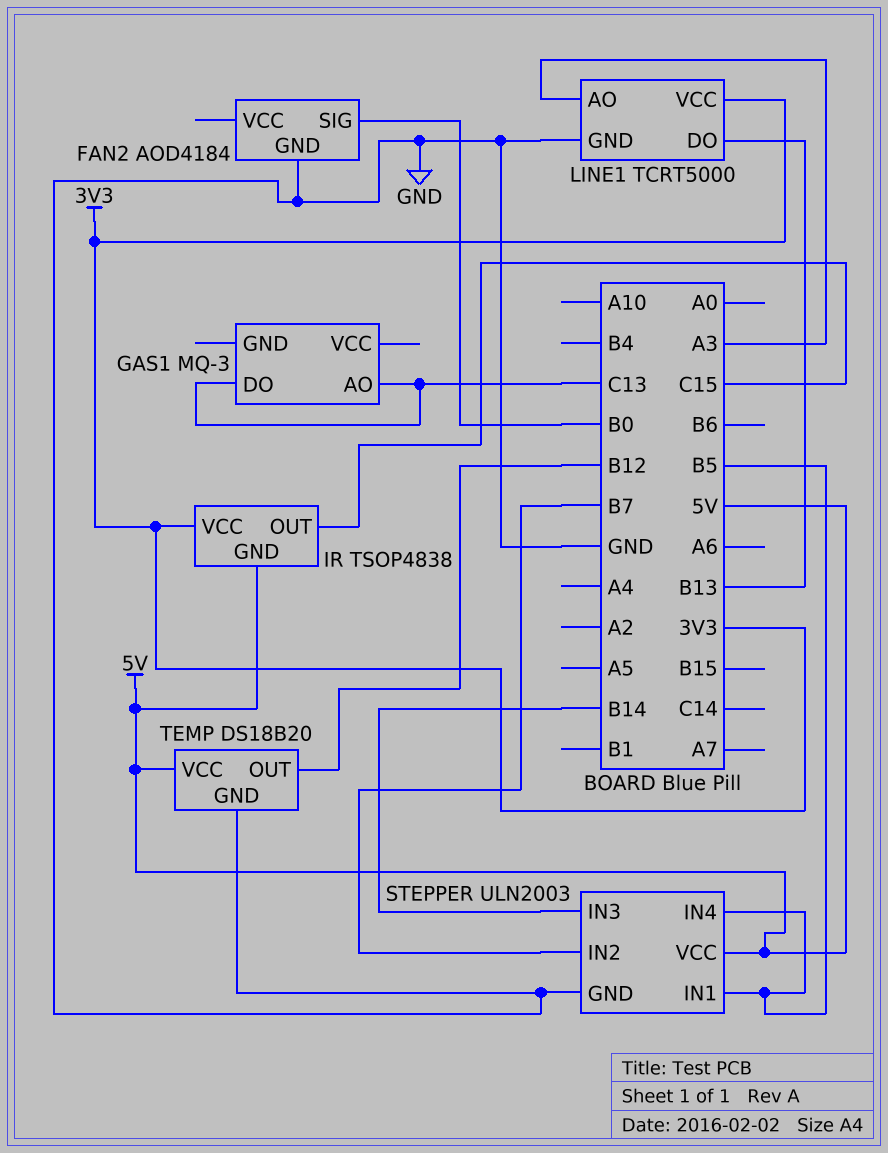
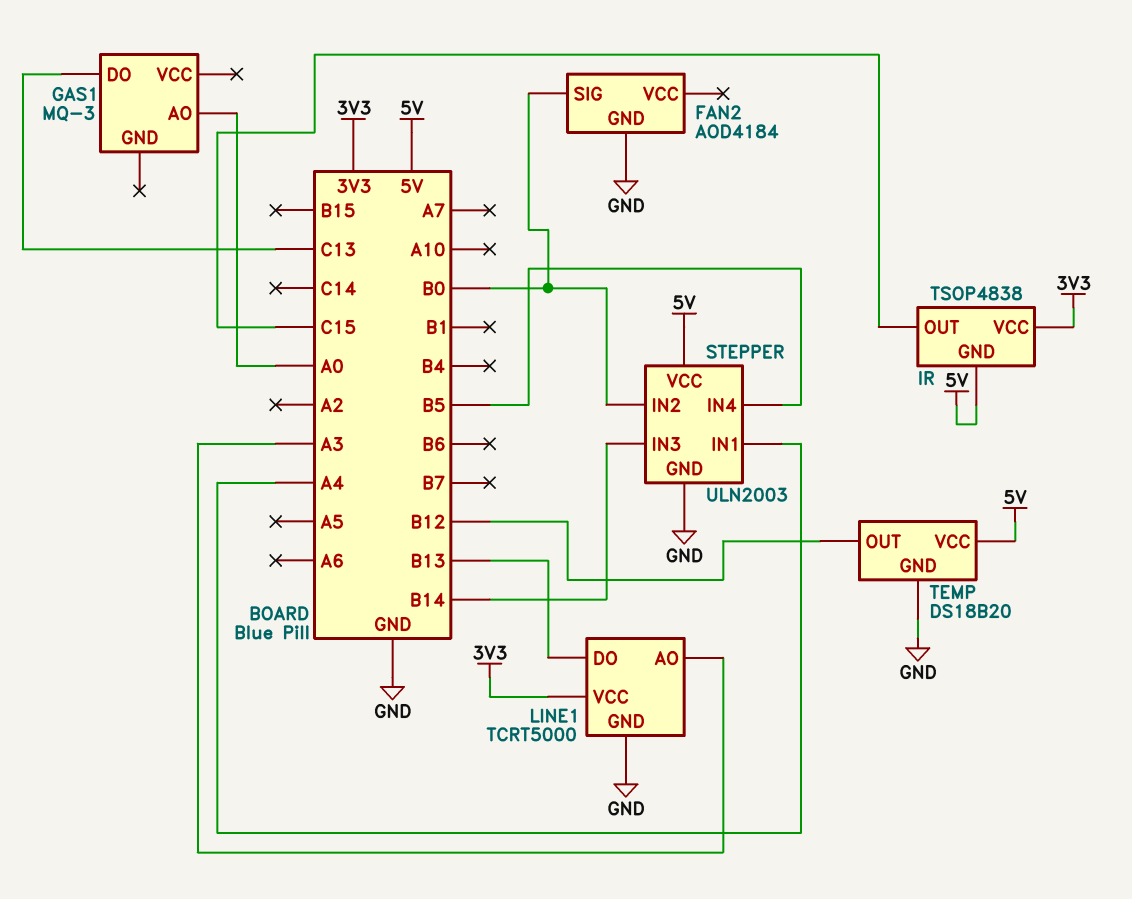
GAS1 pin AO: C13 -> A0
STEPPER pin IN1: B5 -> A4
STEPPER pin IN2: B7 -> B0

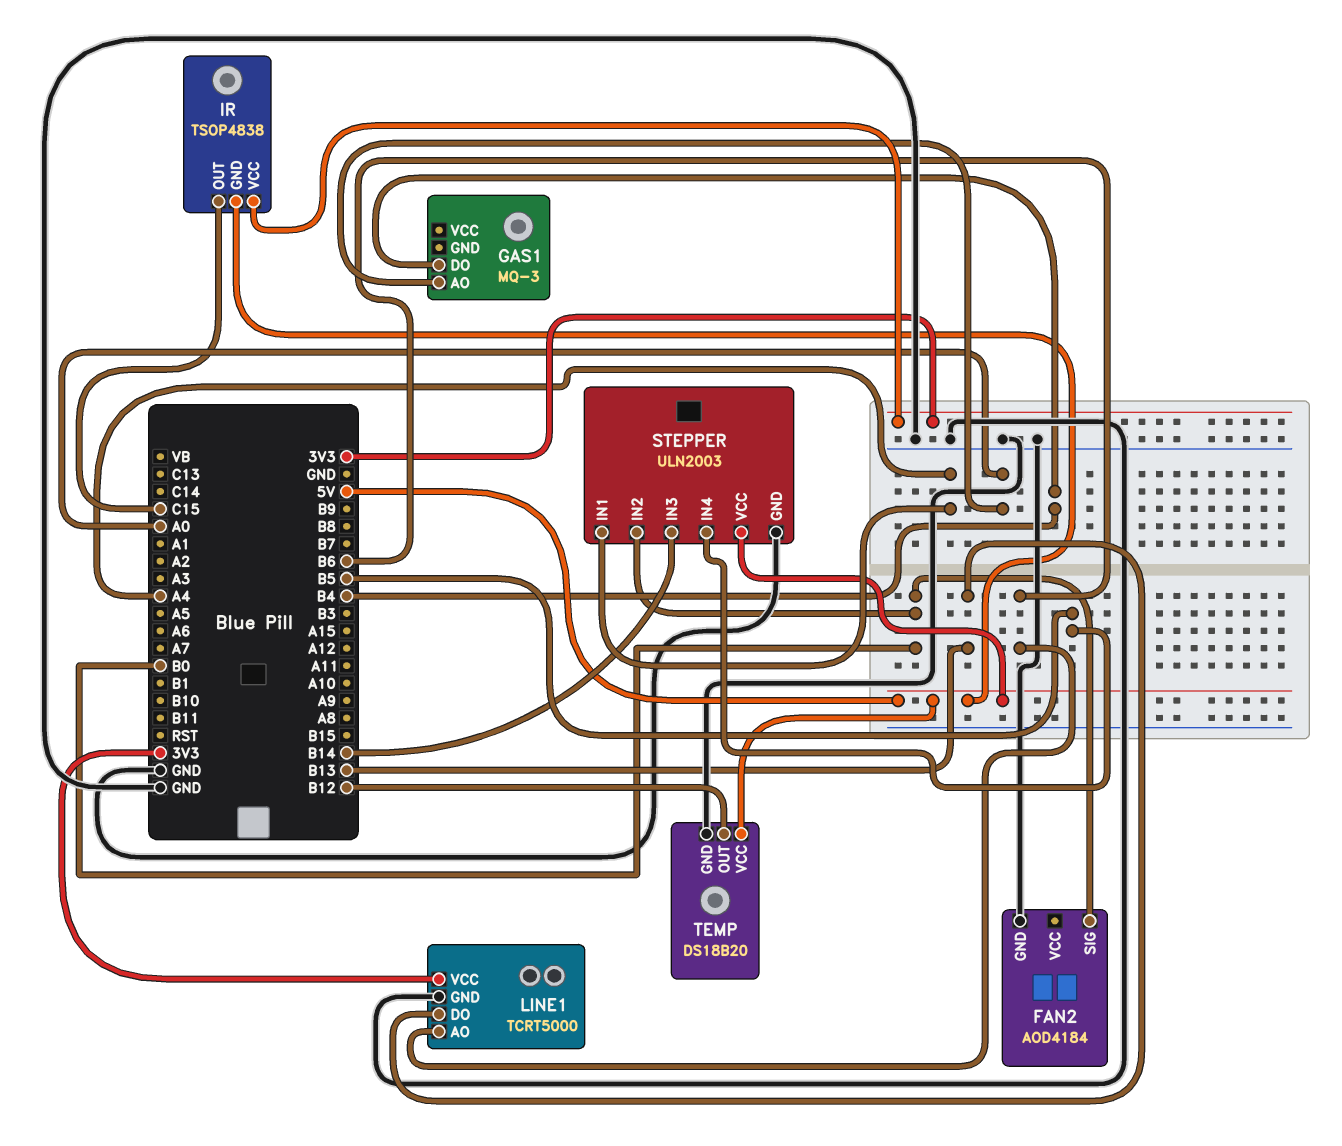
GAS1 pin DO: C13 -> B4
LINE1 pin AO: A3 -> B6

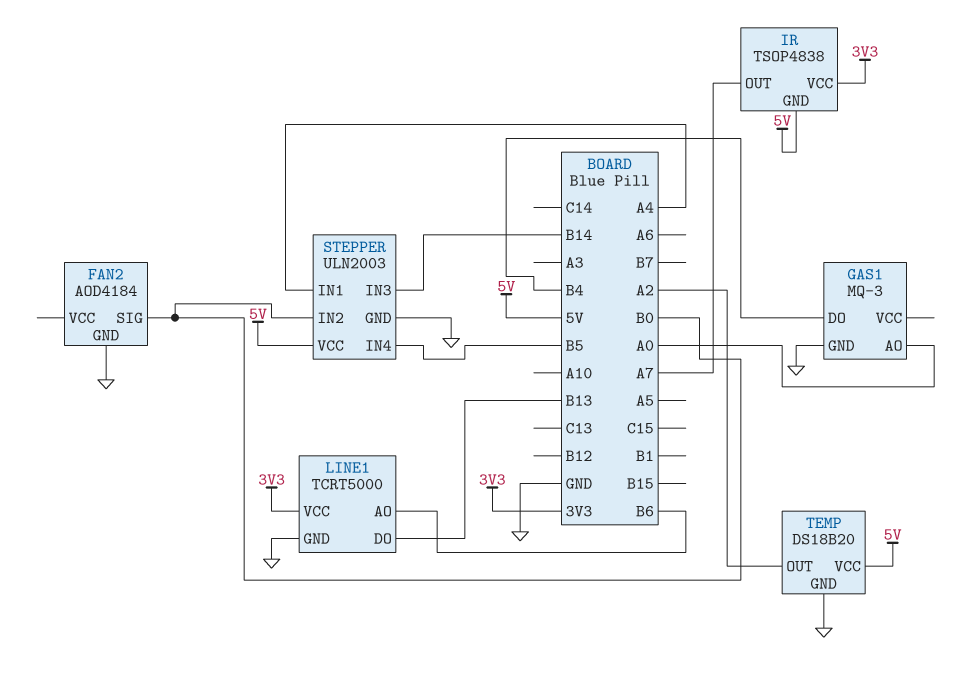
GAS1 pin GND: none -> GND
IR pin OUT: C15 -> A7
TEMP pin OUT: B12 -> A2

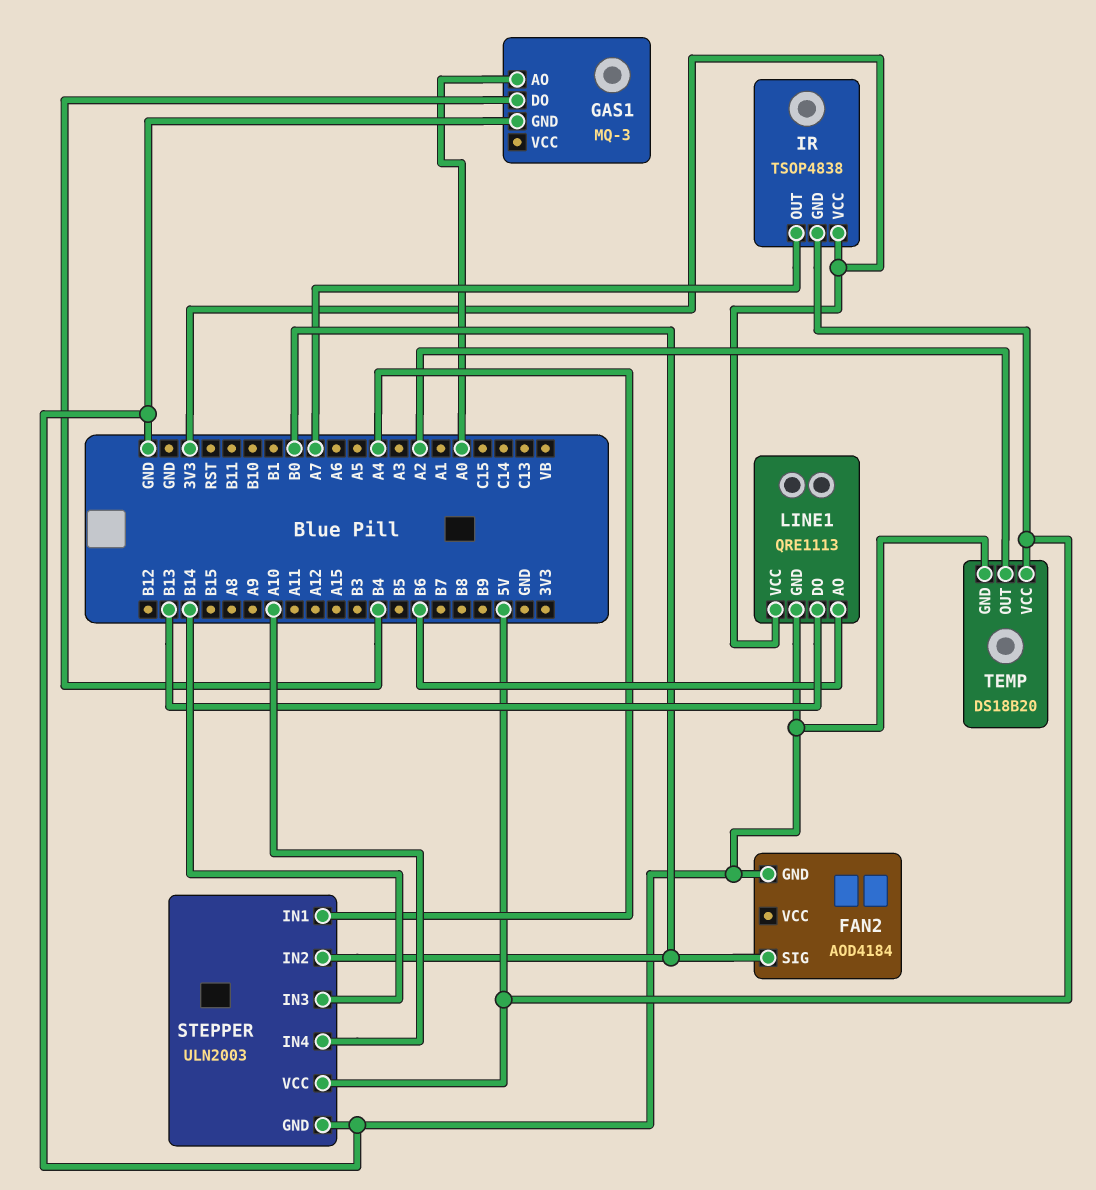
LINE1: TCRT5000 -> QRE1113
STEPPER pin IN4: B5 -> A10

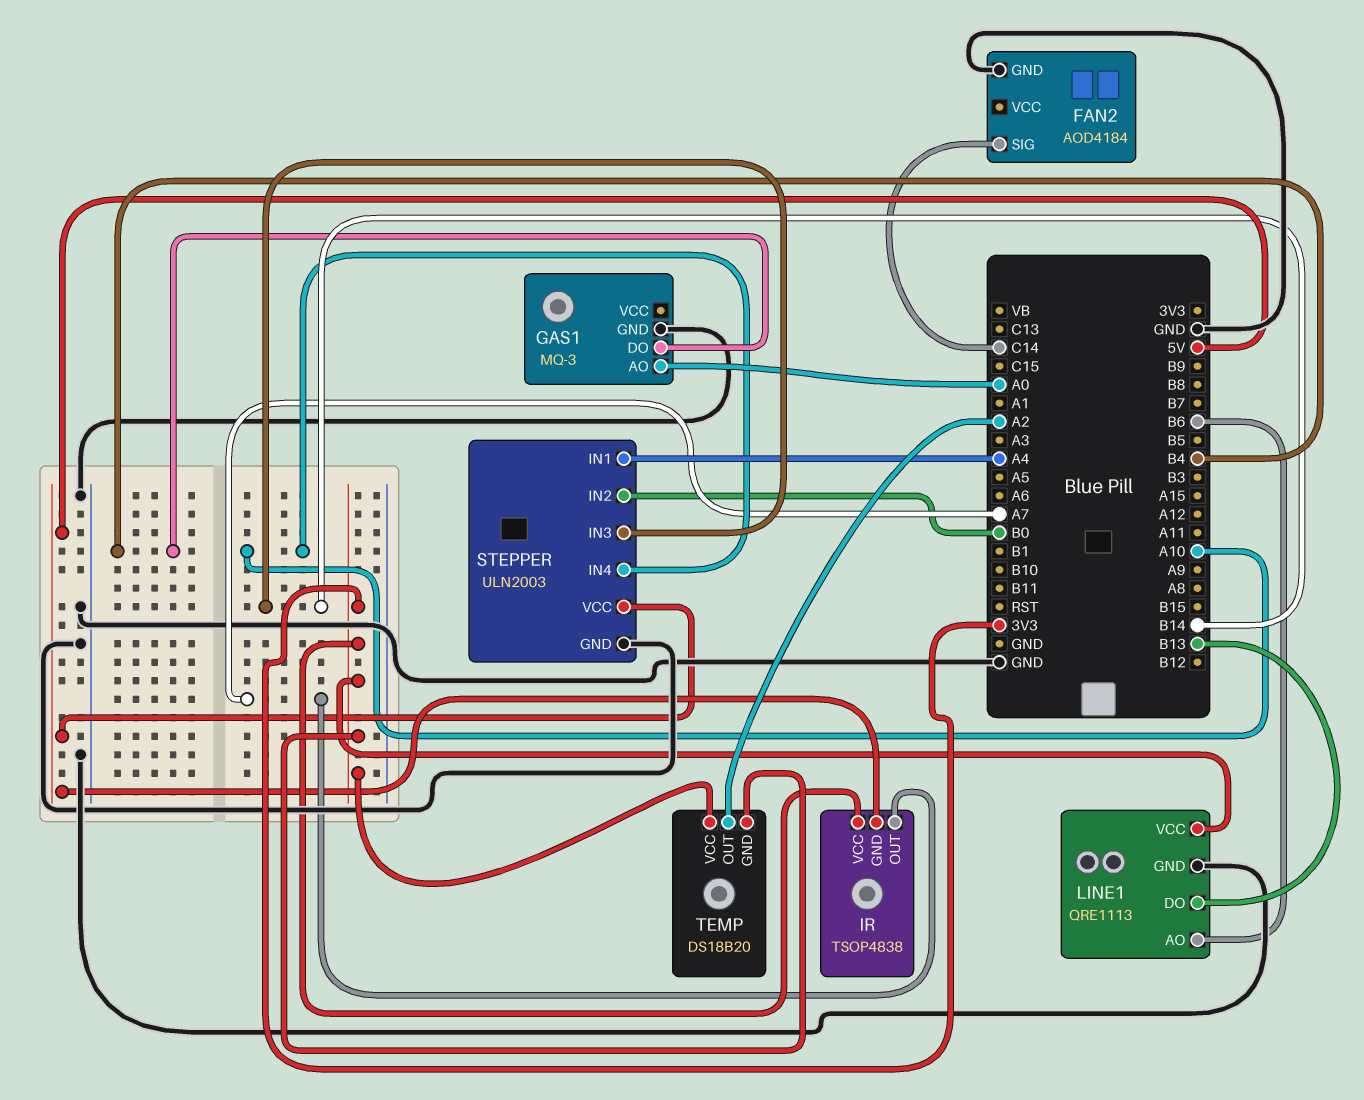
FAN2 pin SIG: B0 -> C14
TEMP pin GND: GND -> 3V3
TEMP pin VCC: 5V -> 3V3

